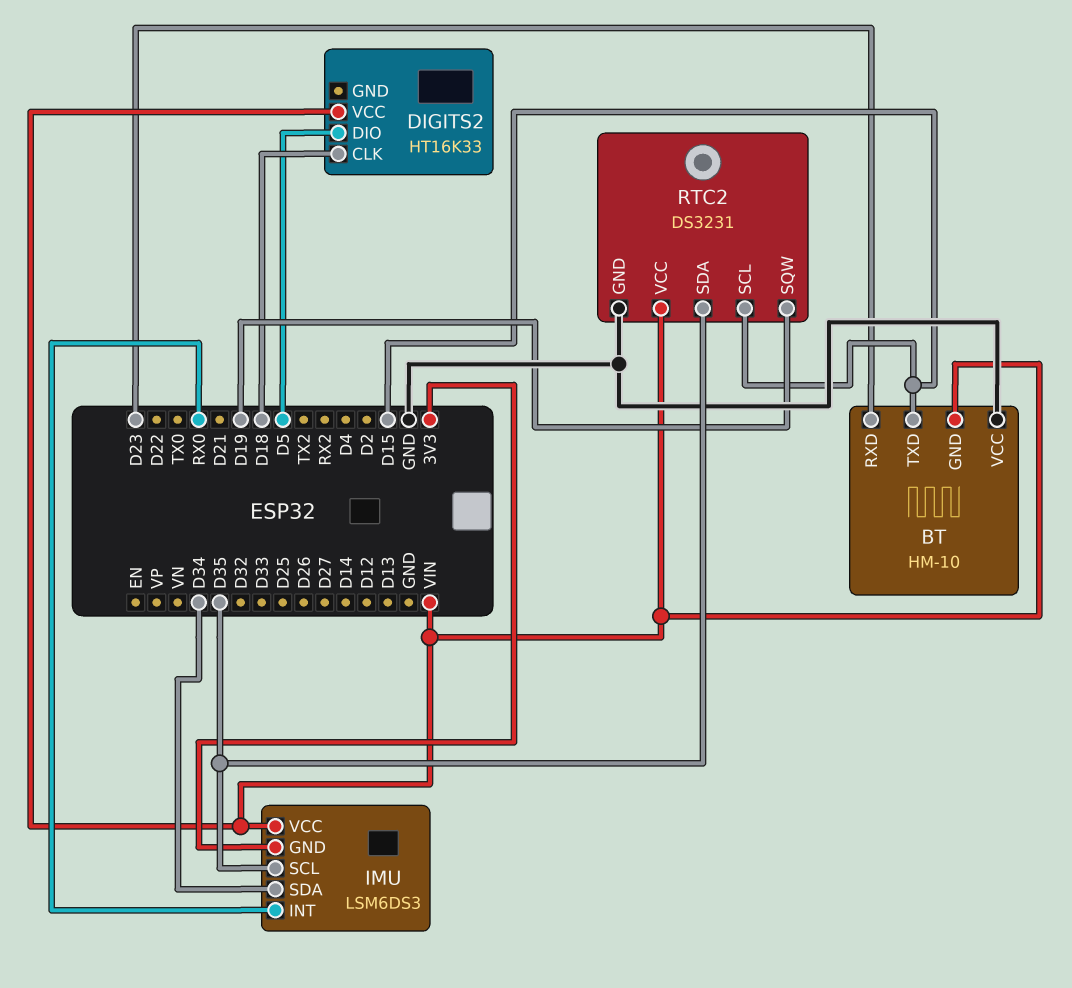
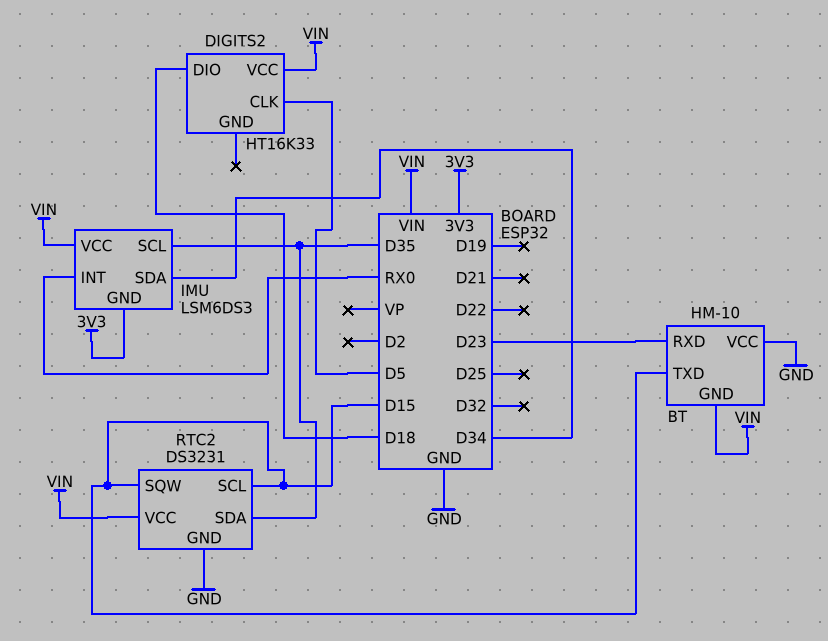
DIGITS2 pin CLK: D18 -> D5
DIGITS2 pin DIO: D5 -> D18
RTC2 pin SQW: D19 -> D15

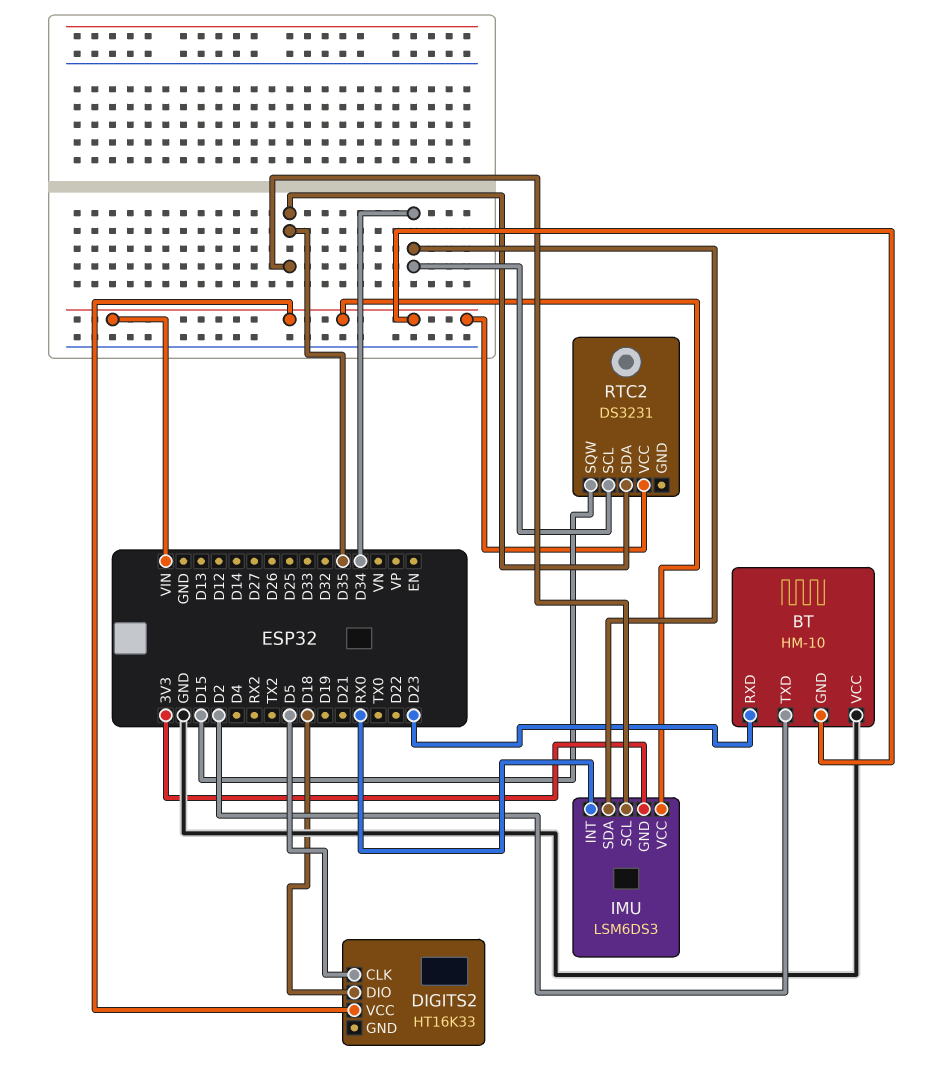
BT pin TXD: D15 -> D2
RTC2 pin GND: GND -> none
RTC2 pin SCL: D15 -> D34

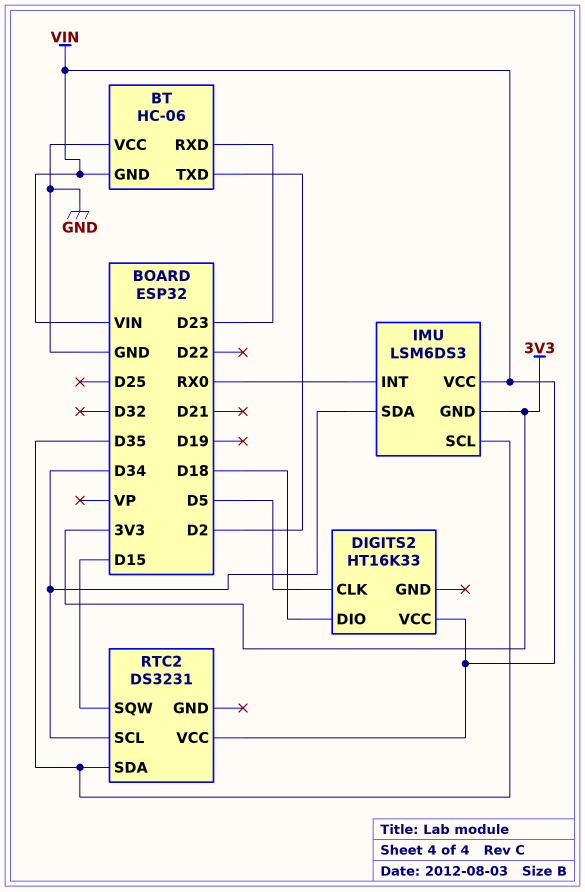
BT: HM-10 -> HC-06

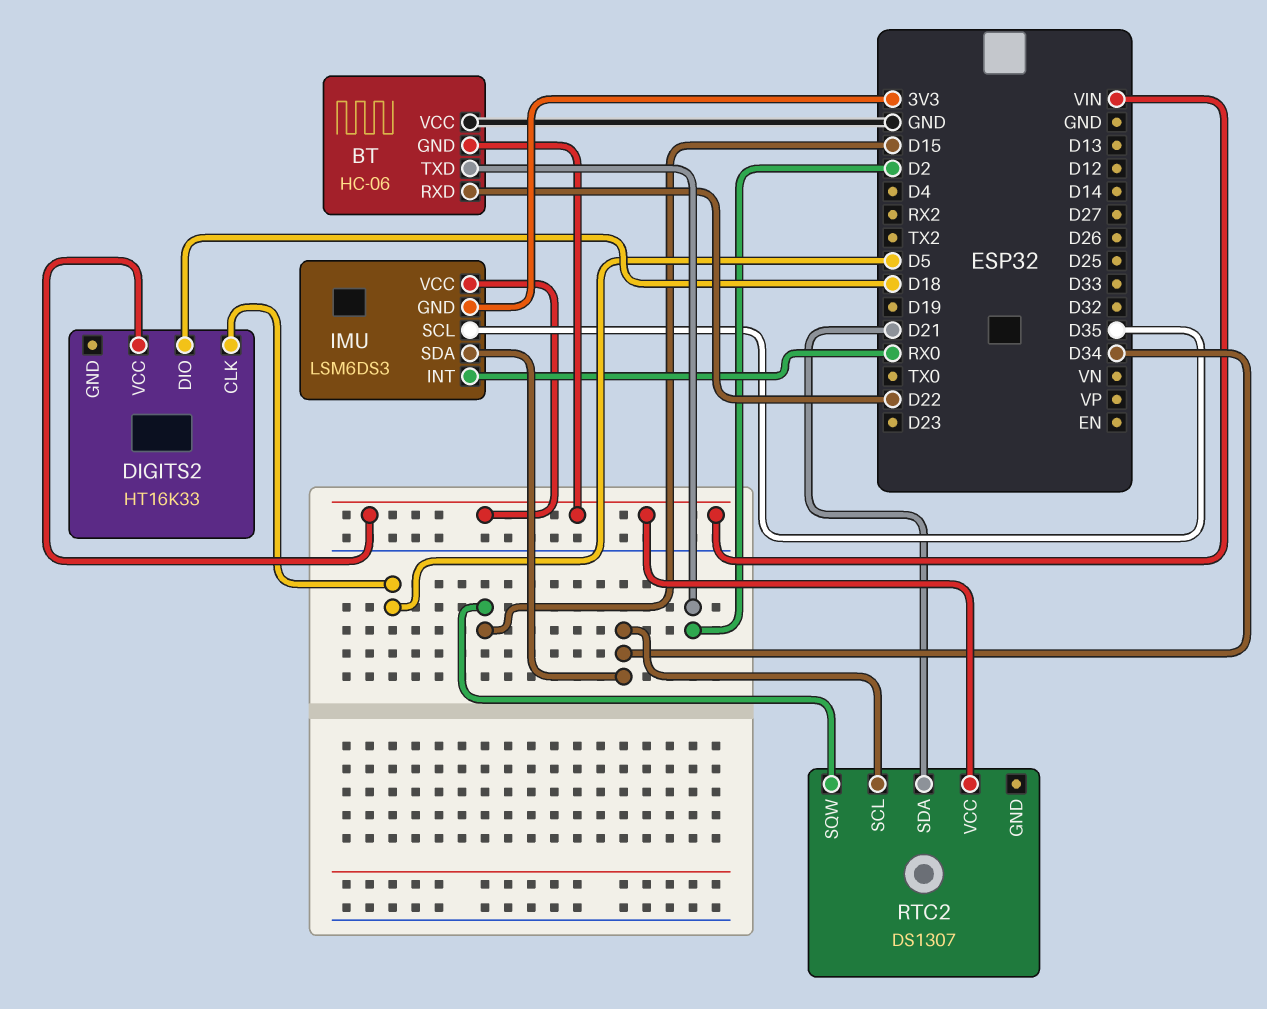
BT pin RXD: D23 -> D22
RTC2: DS3231 -> DS1307
RTC2 pin SDA: D35 -> D21

